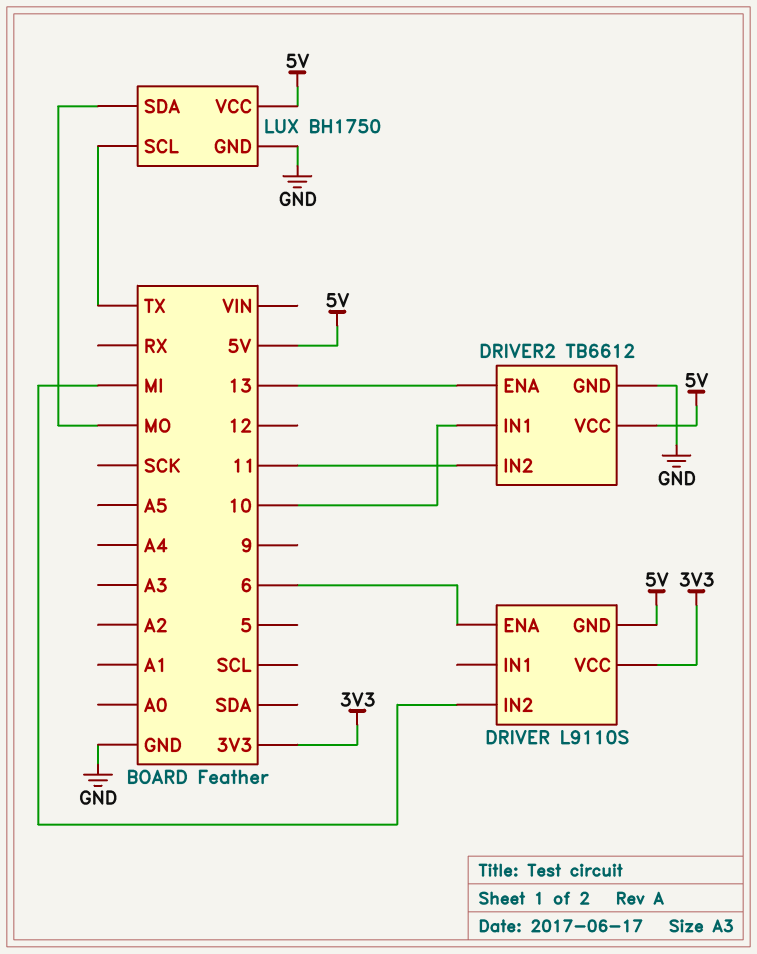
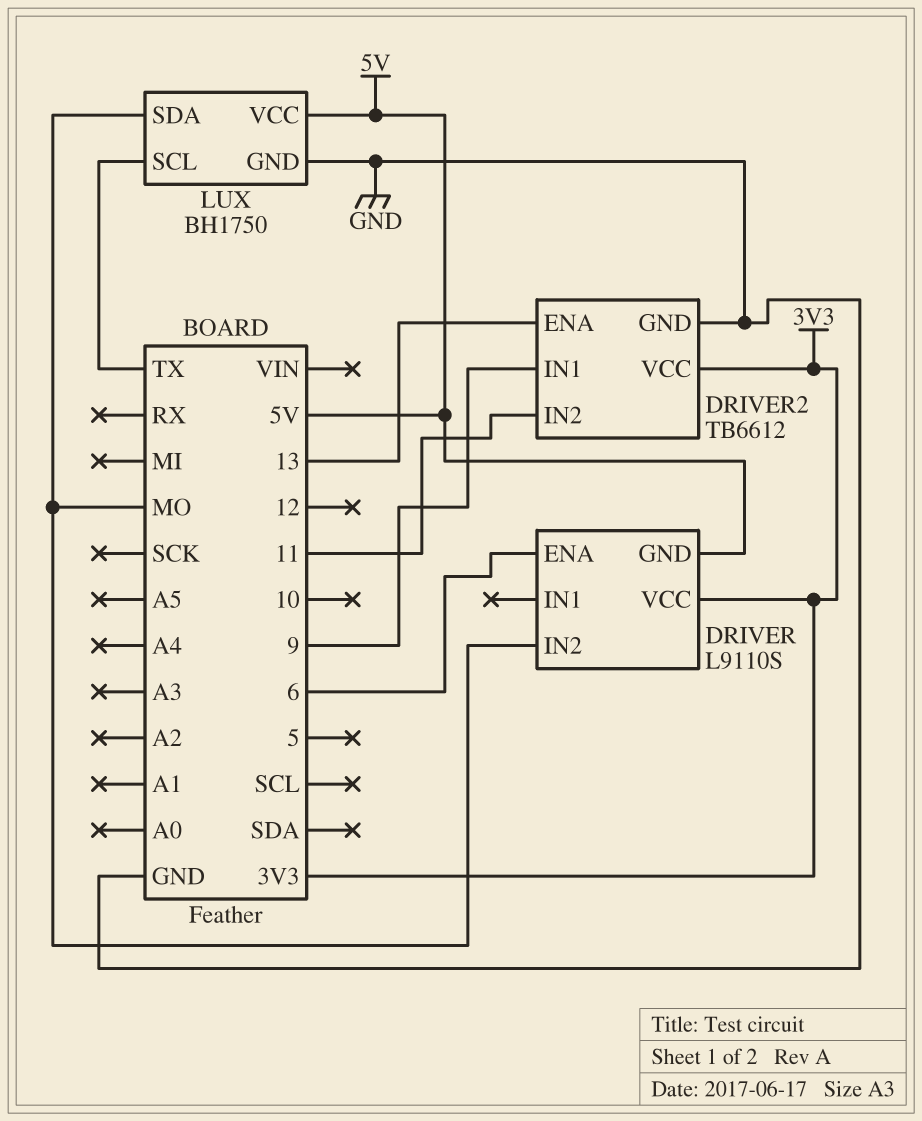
DRIVER pin IN2: MI -> MO
DRIVER2 pin IN1: 10 -> 9
DRIVER2 pin VCC: 5V -> 3V3

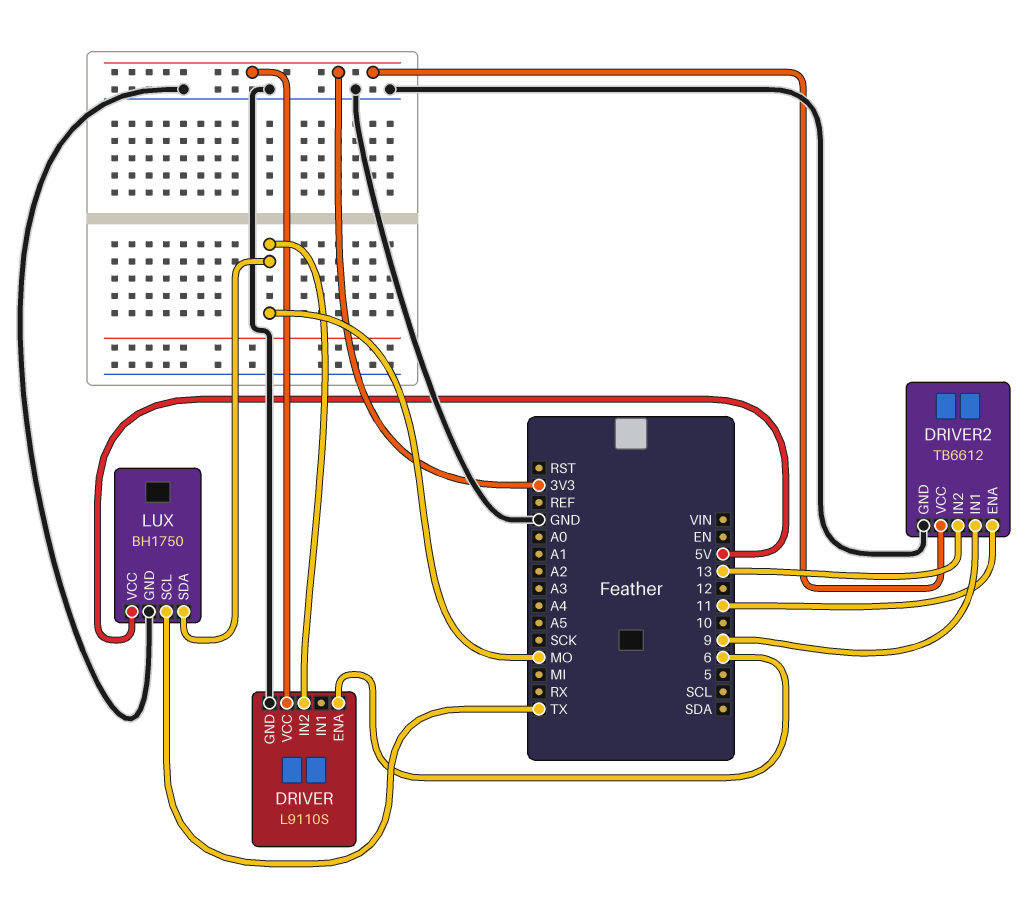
DRIVER pin GND: 5V -> GND
DRIVER2 pin ENA: 13 -> 11
DRIVER2 pin IN2: 11 -> 13

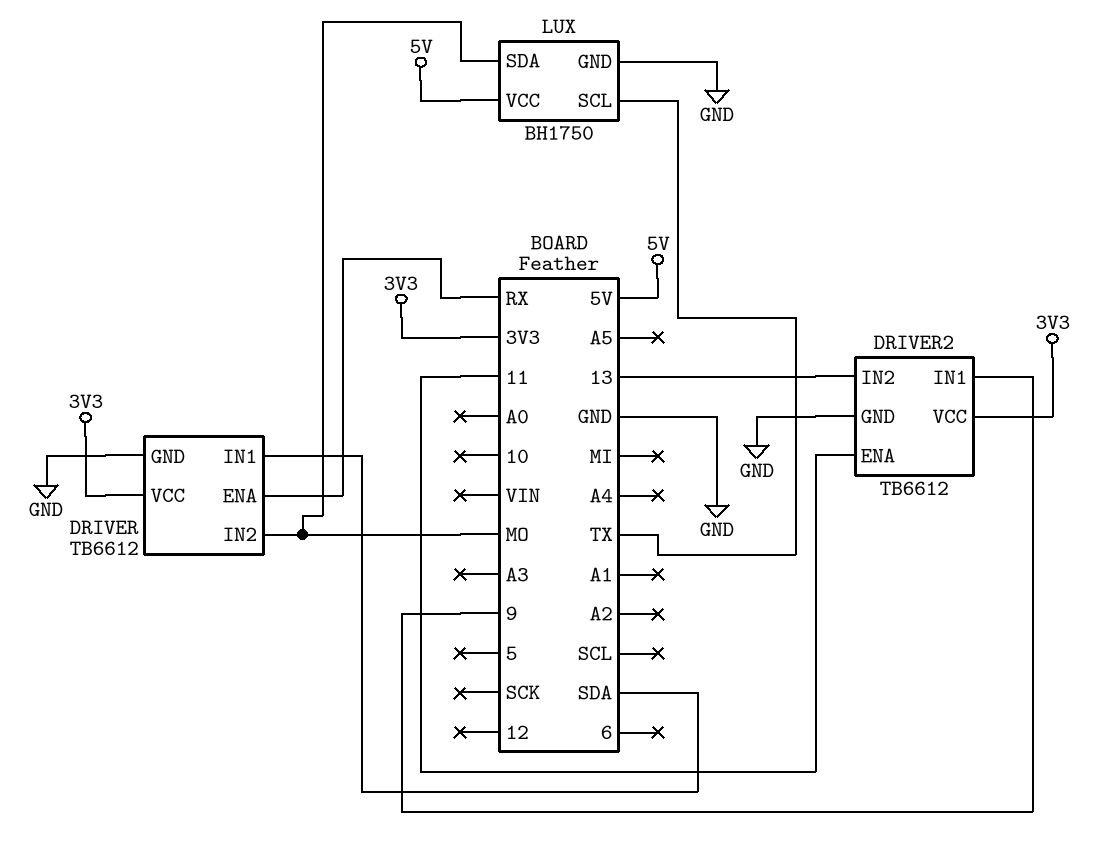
DRIVER: L9110S -> TB6612
DRIVER pin ENA: 6 -> RX
DRIVER pin IN1: none -> SDA

